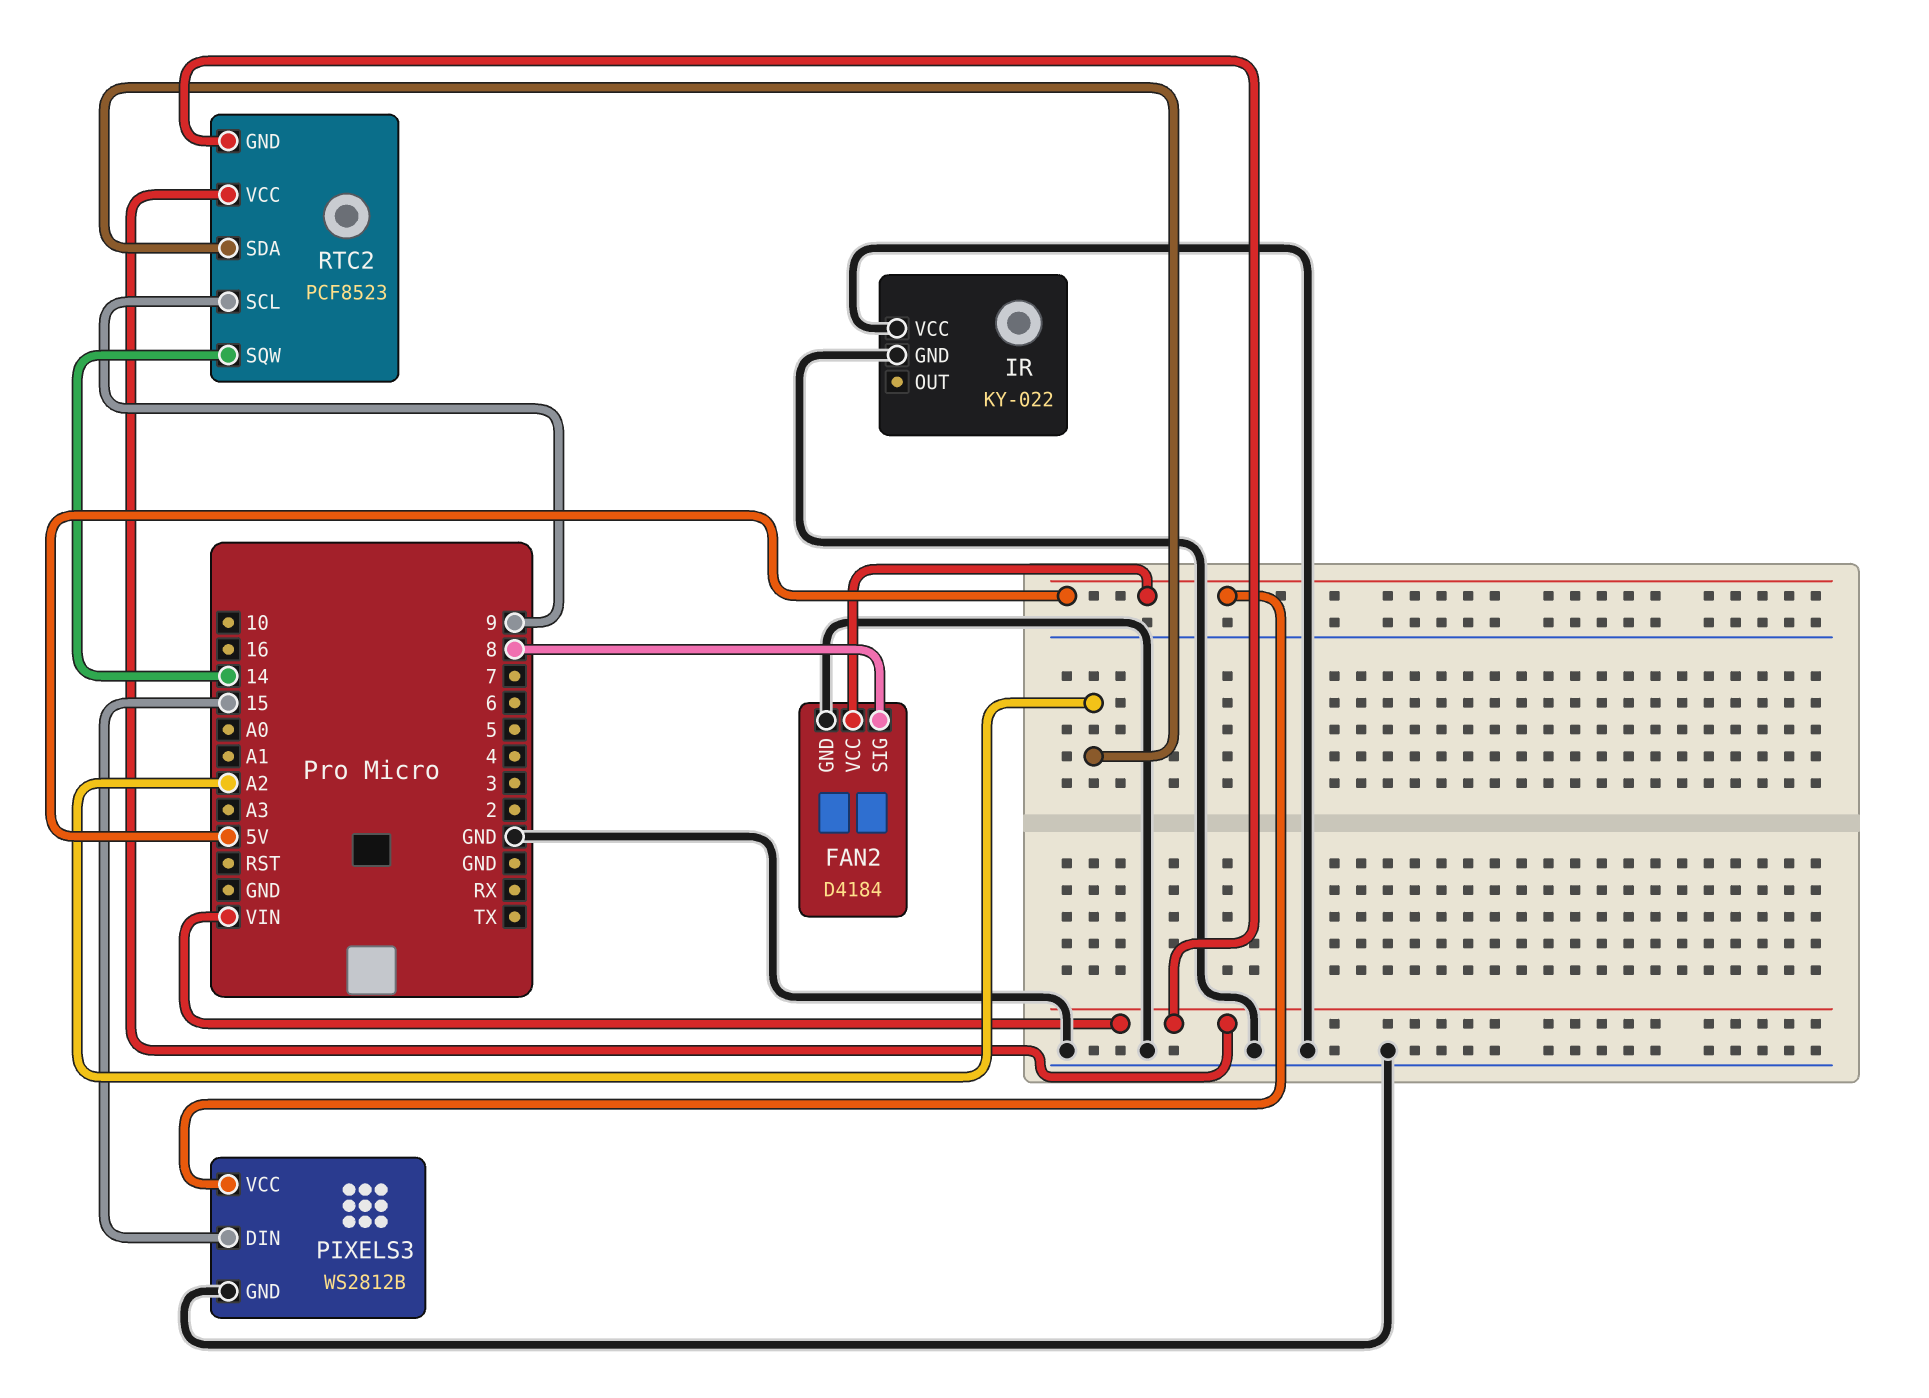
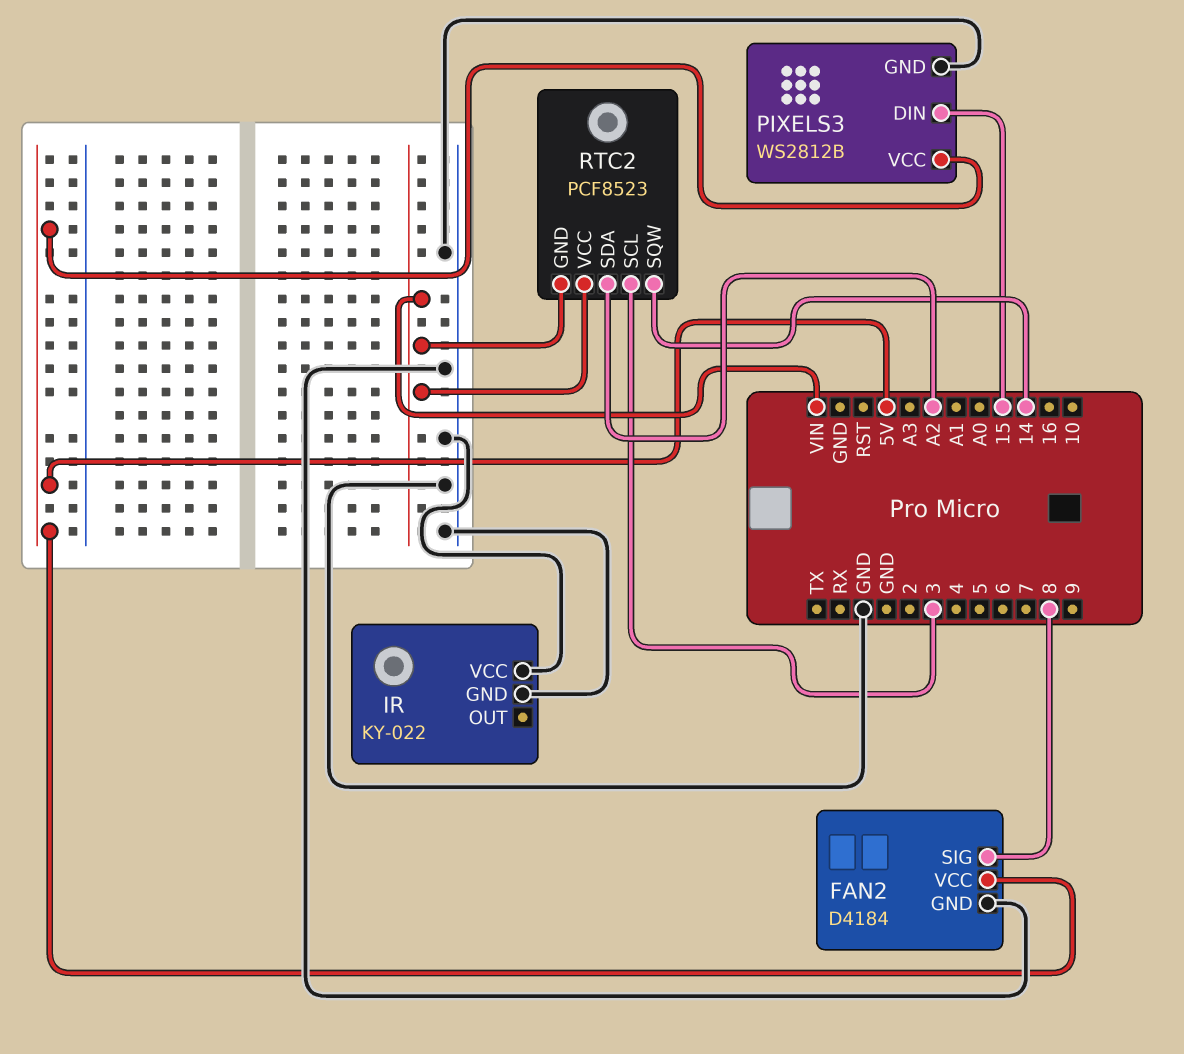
RTC2 pin SCL: 9 -> 3

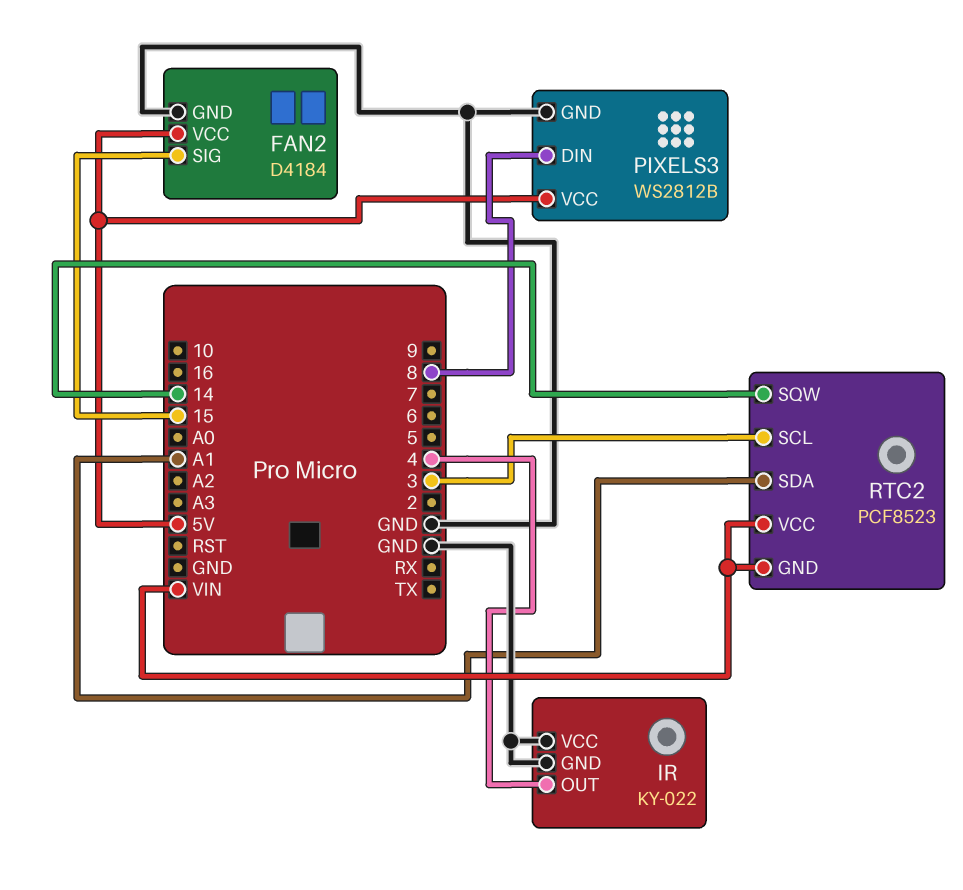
FAN2 pin SIG: 8 -> 15
IR pin OUT: none -> 4
PIXELS3 pin DIN: 15 -> 8
RTC2 pin SDA: A2 -> A1

